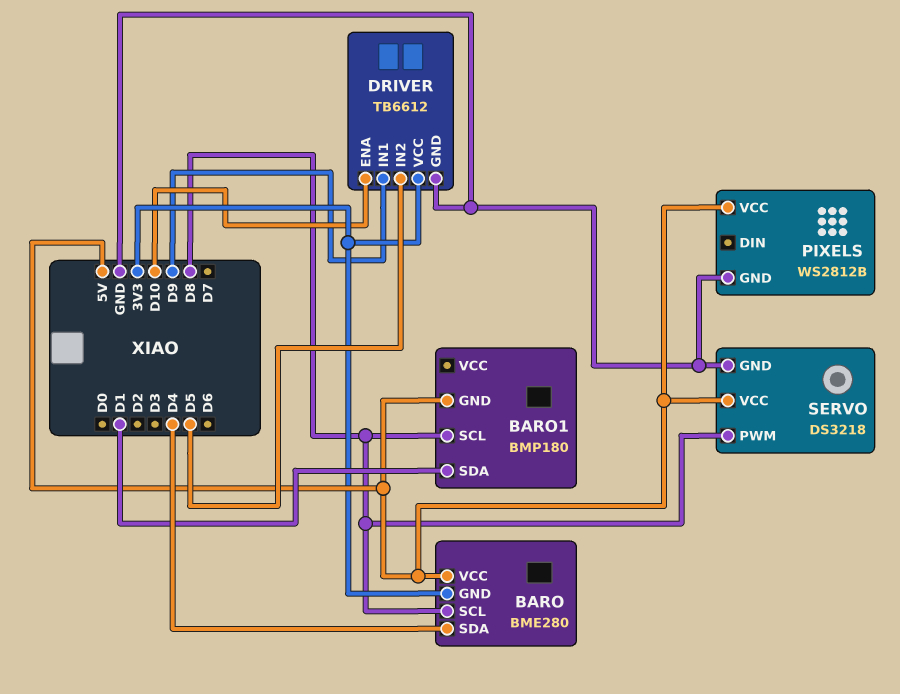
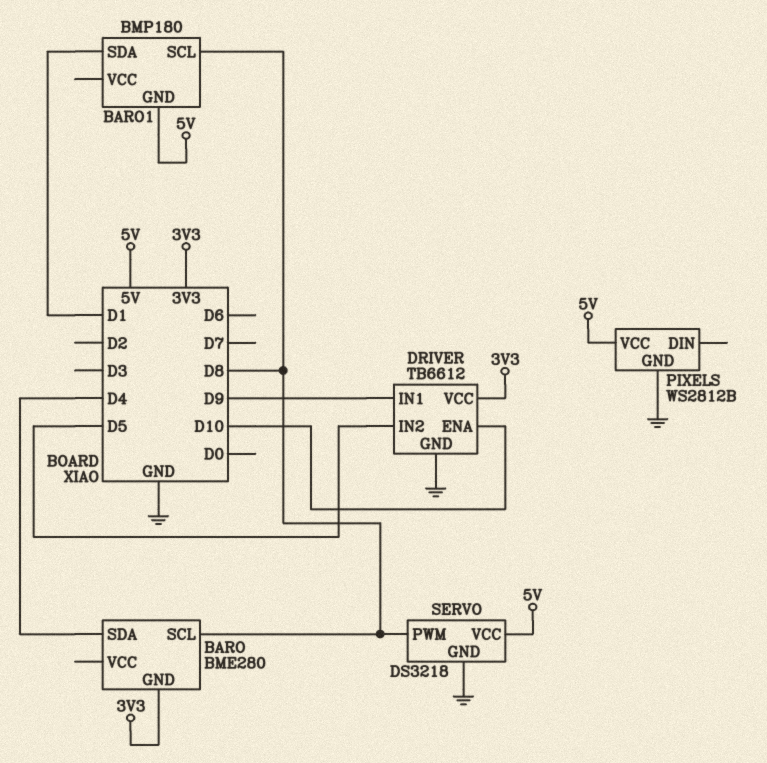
BARO pin VCC: 5V -> none

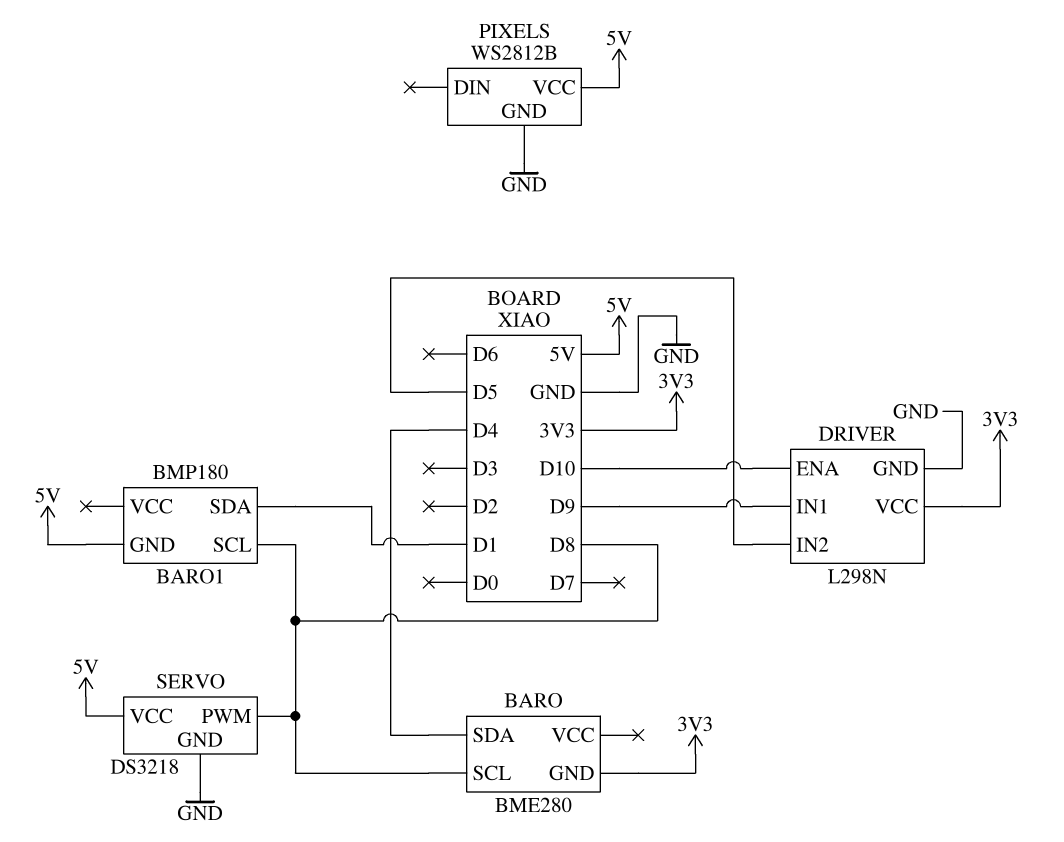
DRIVER: TB6612 -> L298N

